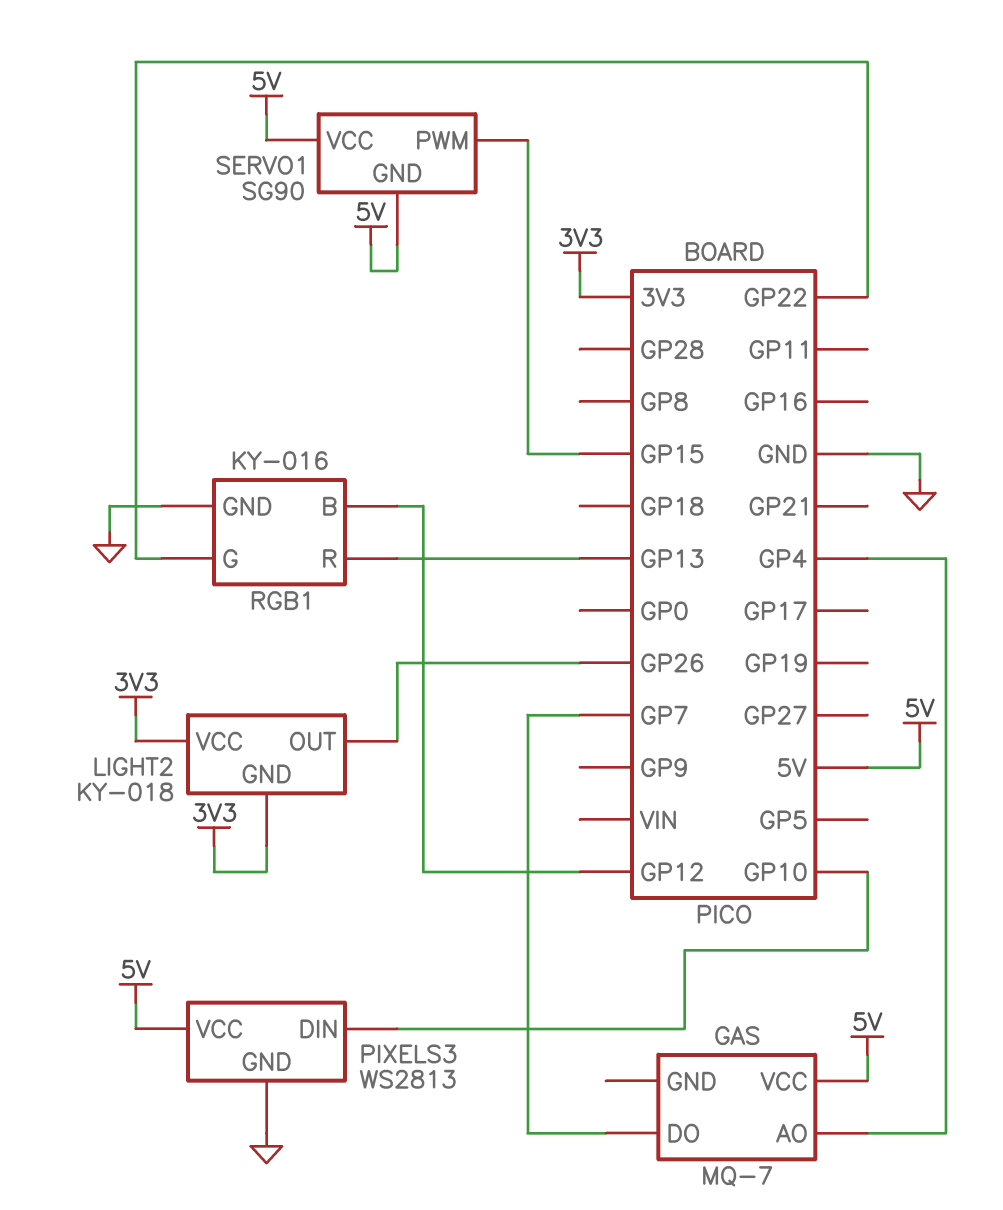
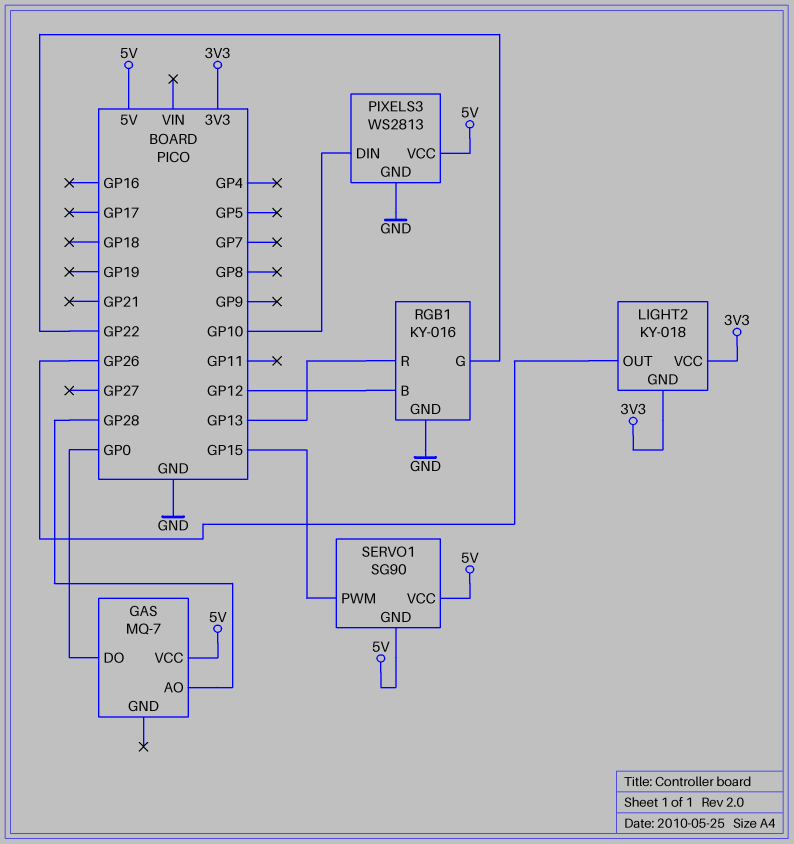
GAS pin AO: GP4 -> GP28
GAS pin DO: GP7 -> GP0

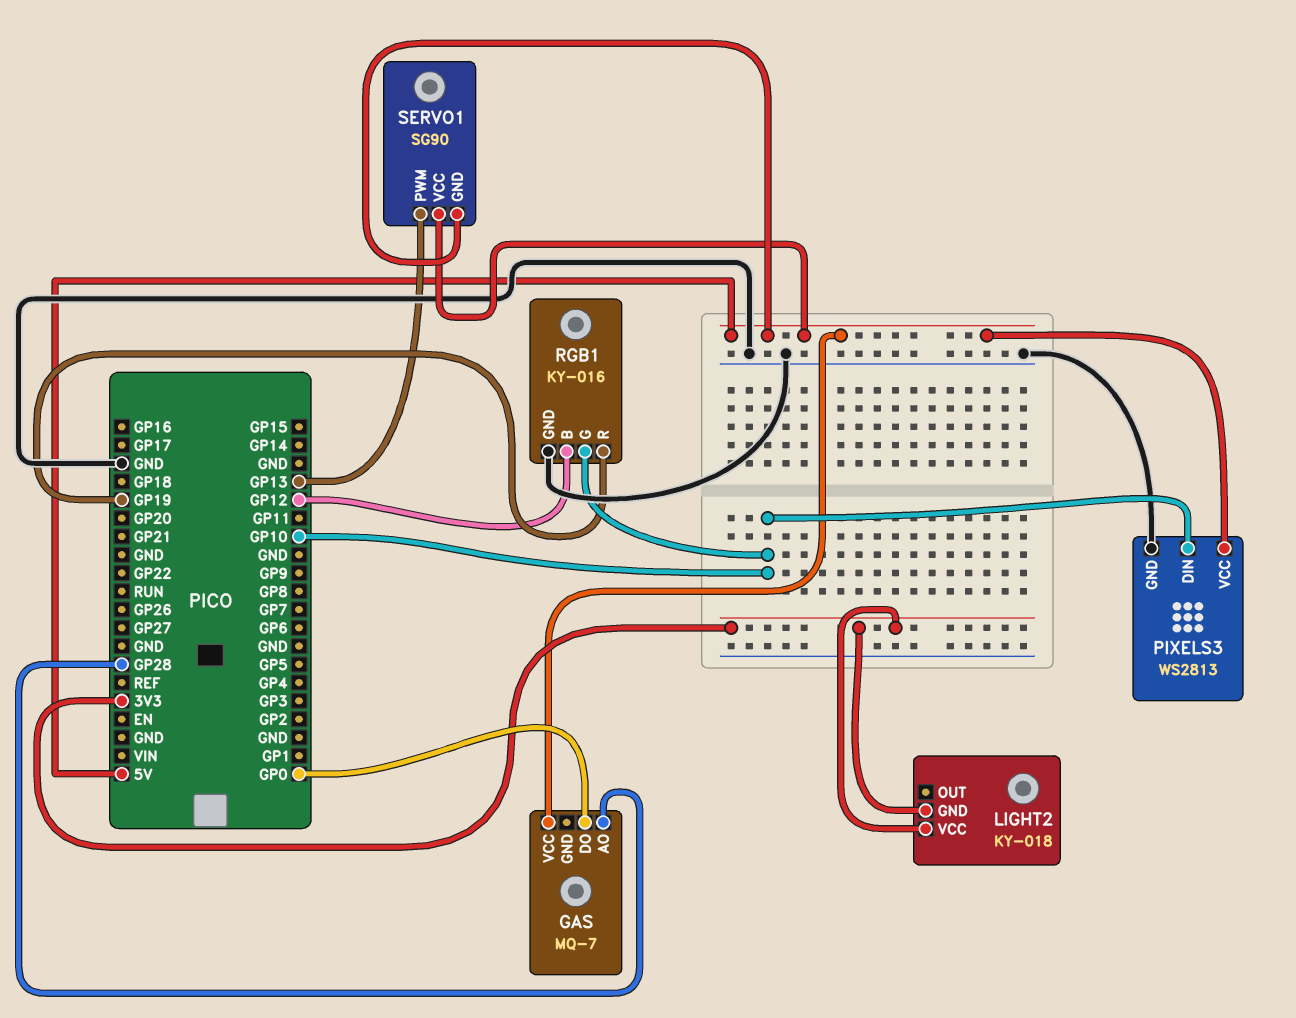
LIGHT2 pin OUT: GP26 -> none
RGB1 pin G: GP22 -> GP10
RGB1 pin R: GP13 -> GP19
SERVO1 pin PWM: GP15 -> GP13

